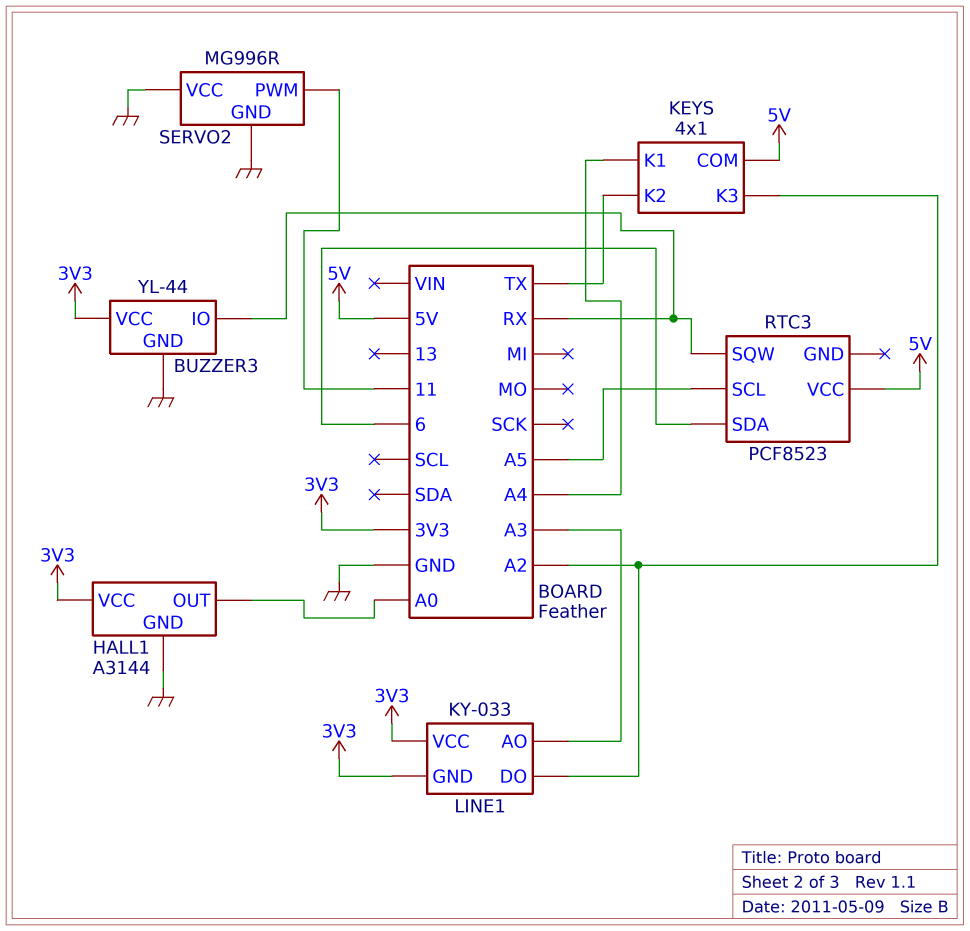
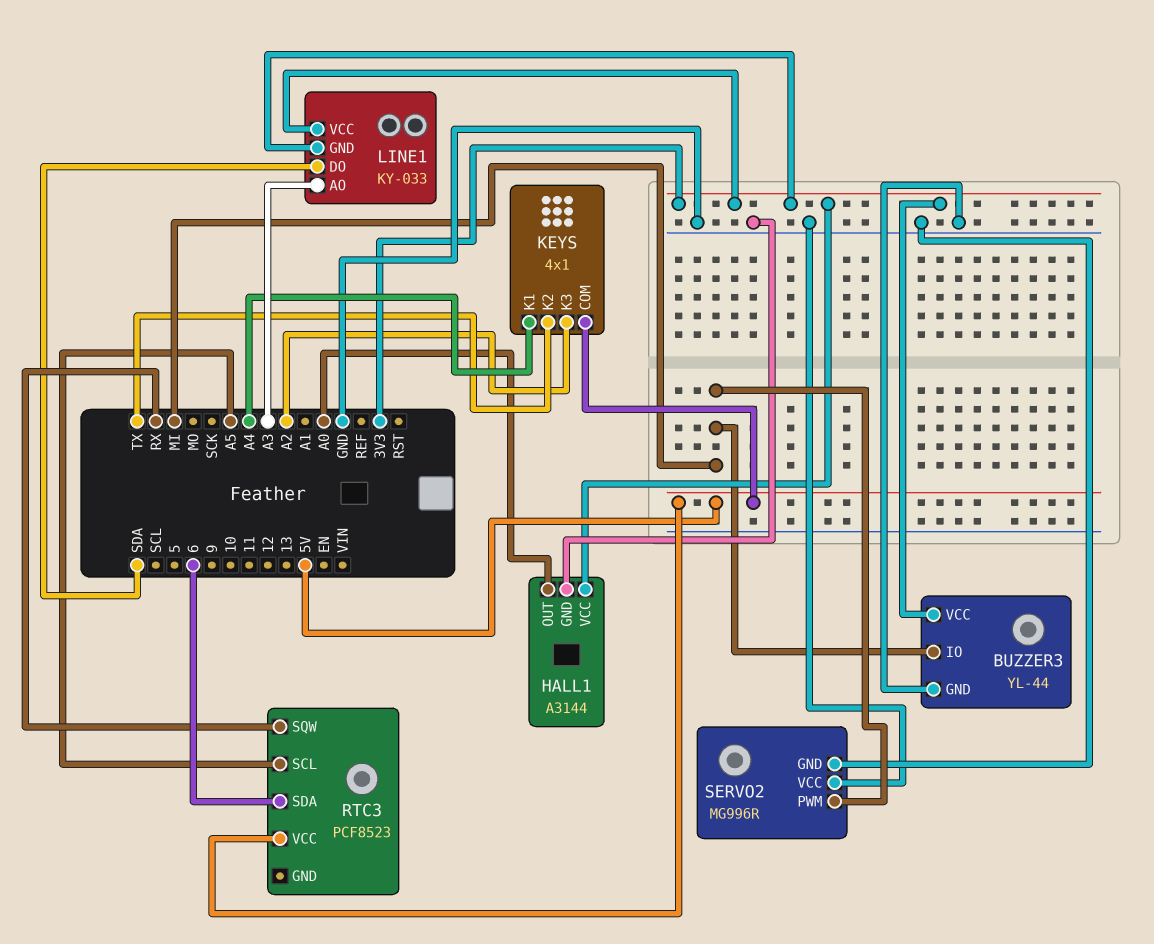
BUZZER3 pin IO: RX -> MI
LINE1 pin DO: A2 -> SDA
SERVO2 pin PWM: 11 -> MI

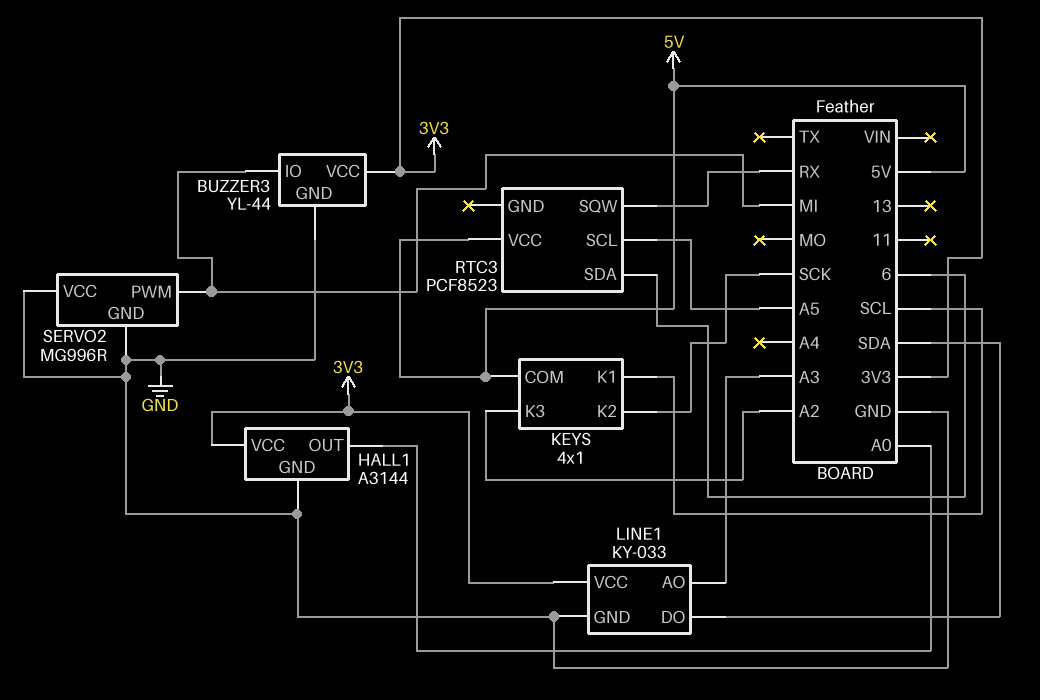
KEYS pin K1: A4 -> SCL
KEYS pin K2: TX -> SCK
LINE1 pin GND: 3V3 -> GND

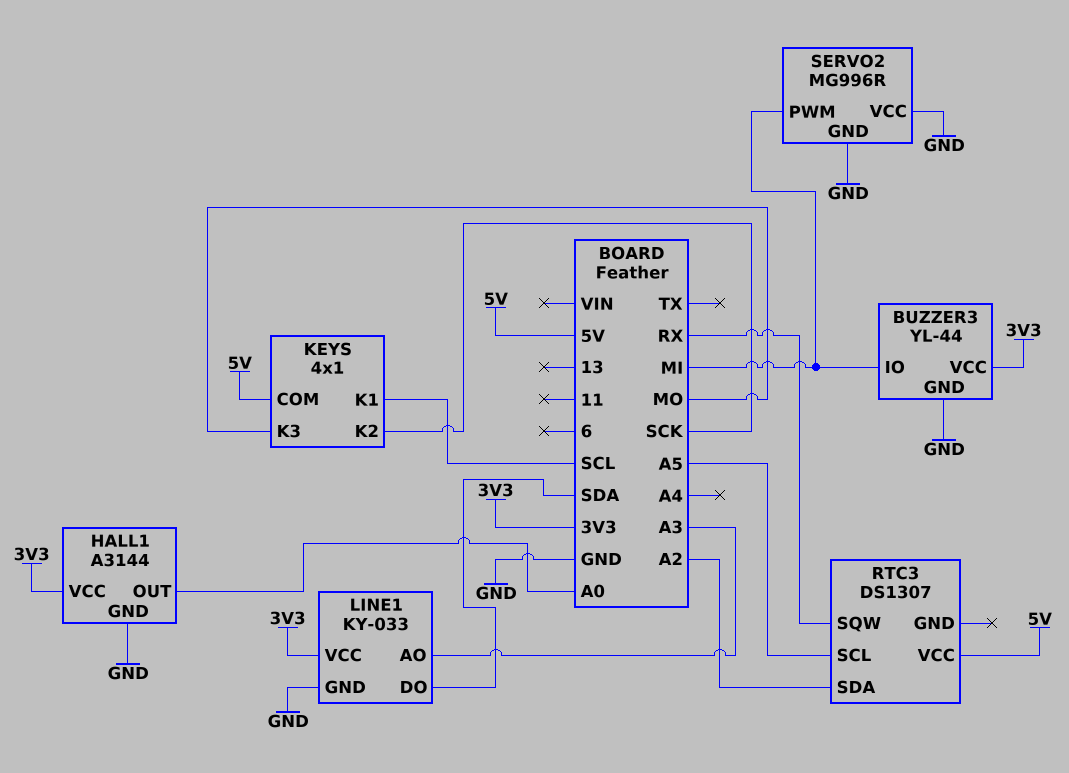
KEYS pin K3: A2 -> MO
RTC3: PCF8523 -> DS1307
RTC3 pin SDA: 6 -> A2

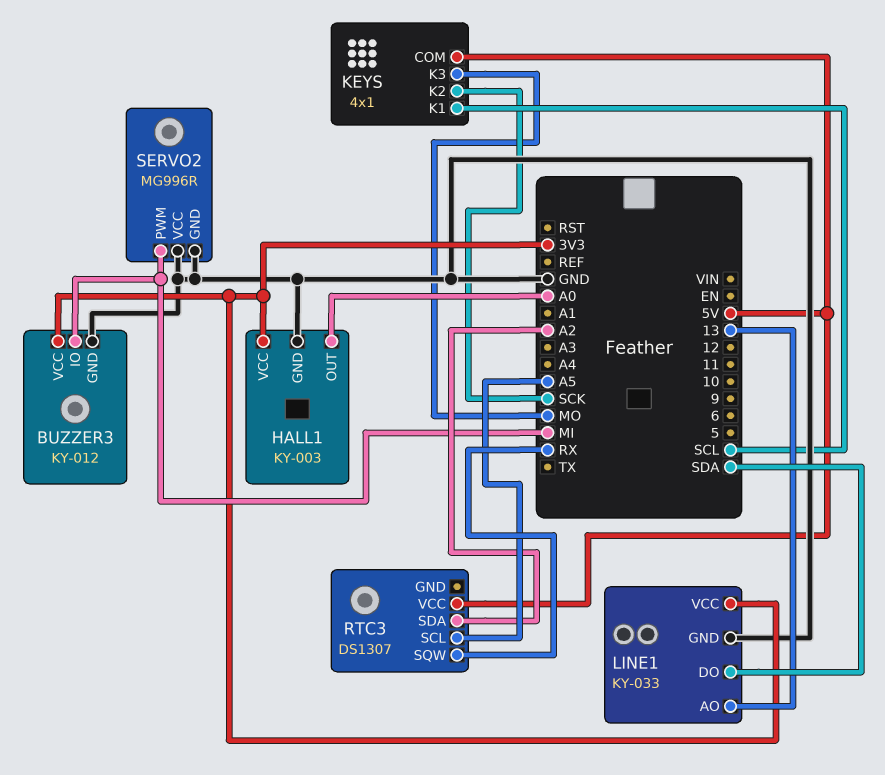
BUZZER3: YL-44 -> KY-012
HALL1: A3144 -> KY-003
LINE1 pin AO: A3 -> 13

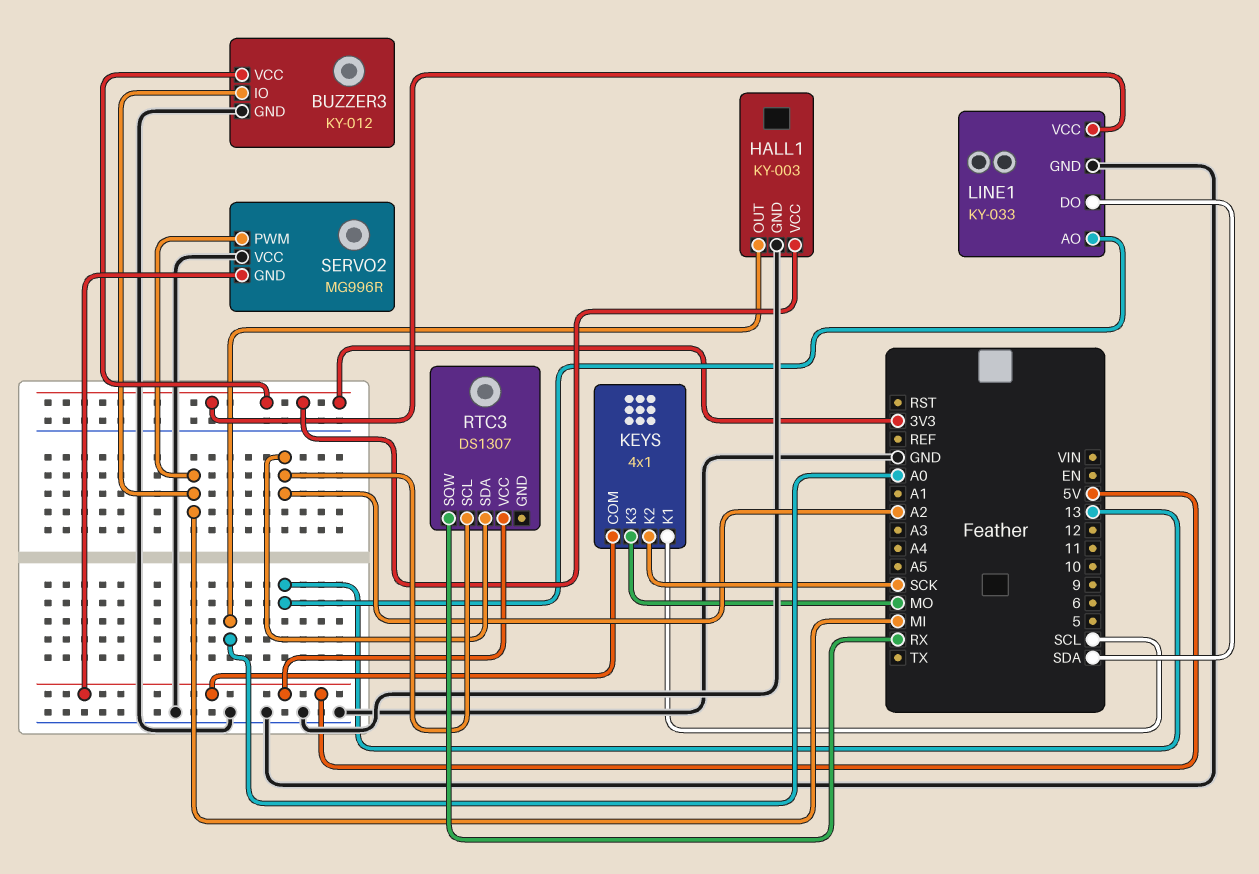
RTC3 pin SCL: A5 -> A2
SERVO2 pin GND: GND -> 5V

